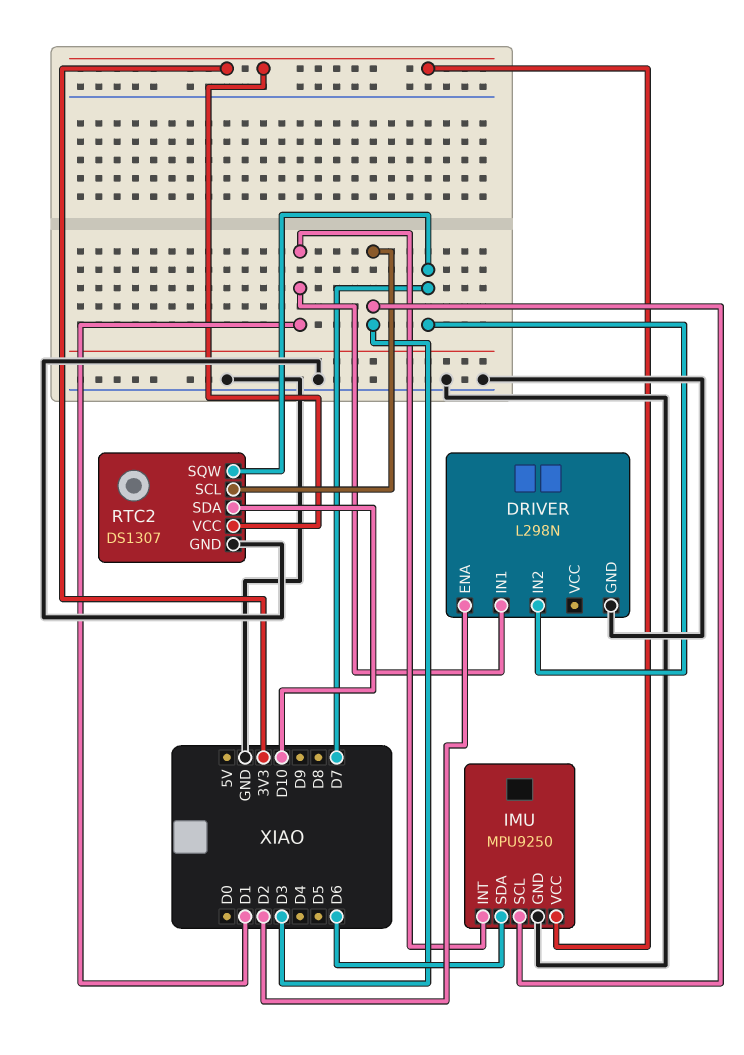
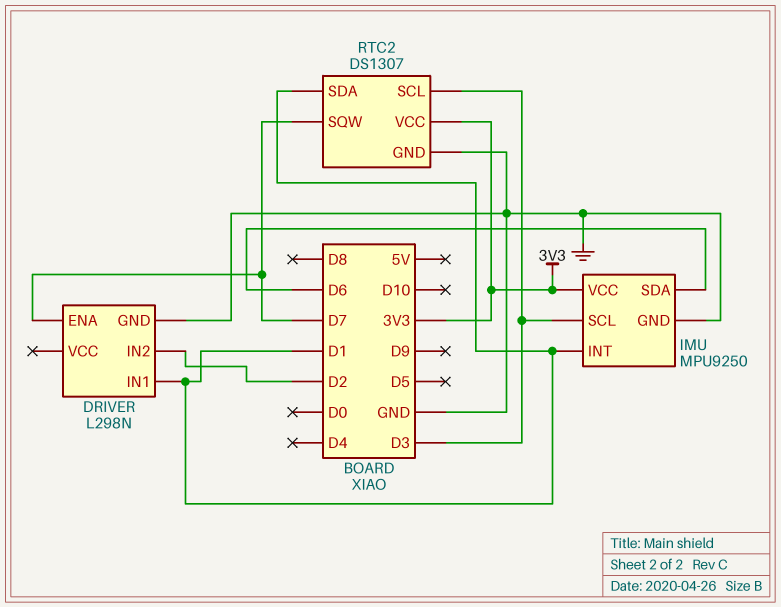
DRIVER pin ENA: D2 -> D7
DRIVER pin IN2: D7 -> D2
RTC2 pin SDA: D10 -> D1

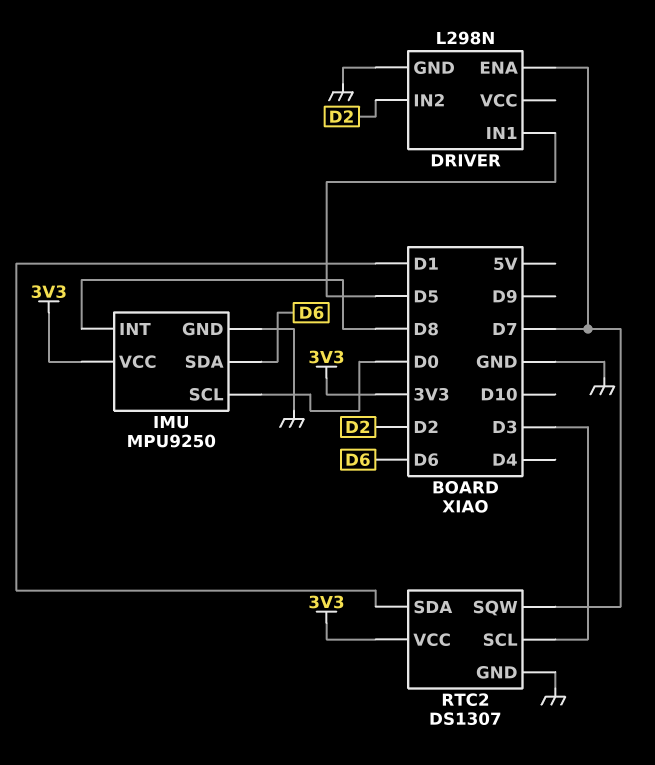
DRIVER pin IN1: D1 -> D5
IMU pin INT: D1 -> D8
IMU pin SCL: D3 -> D0

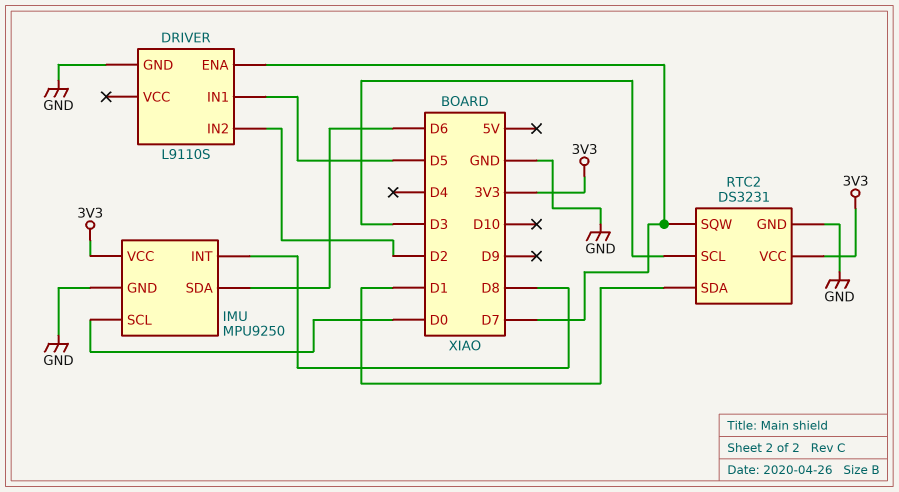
DRIVER: L298N -> L9110S
RTC2: DS1307 -> DS3231

